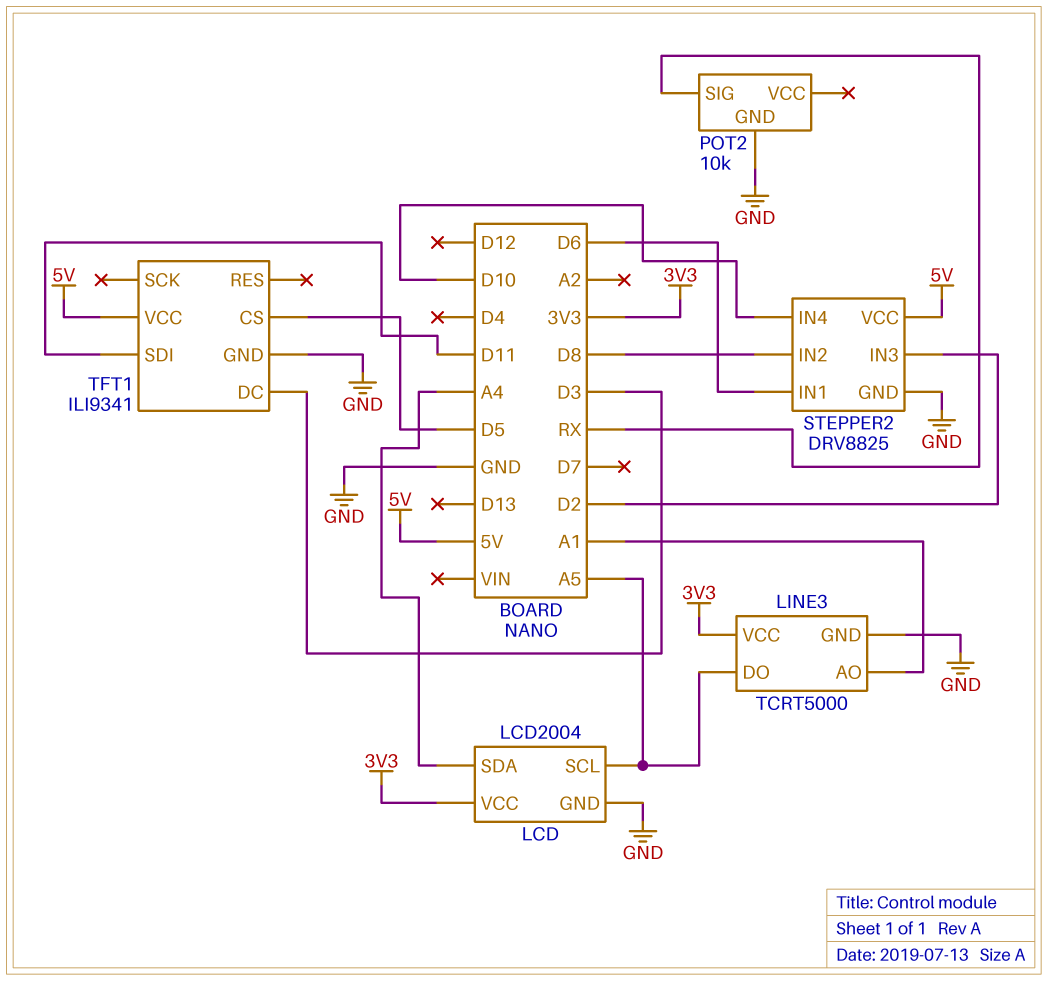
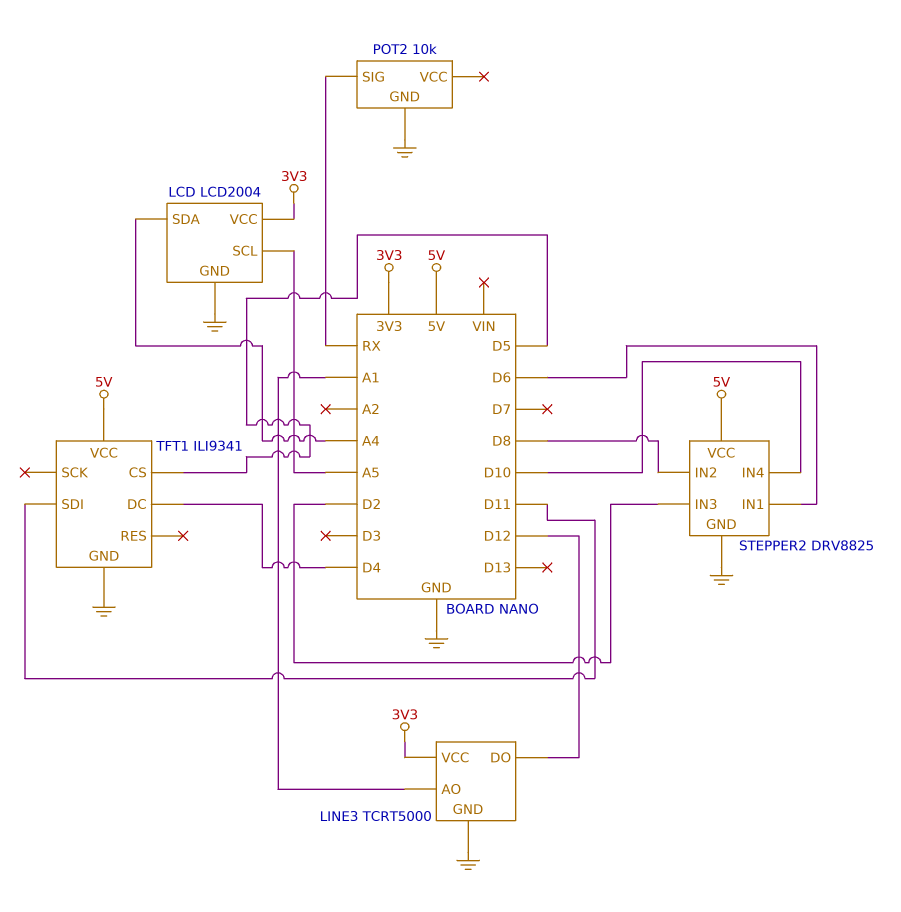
LINE3 pin DO: A5 -> D12
TFT1 pin DC: D3 -> D4

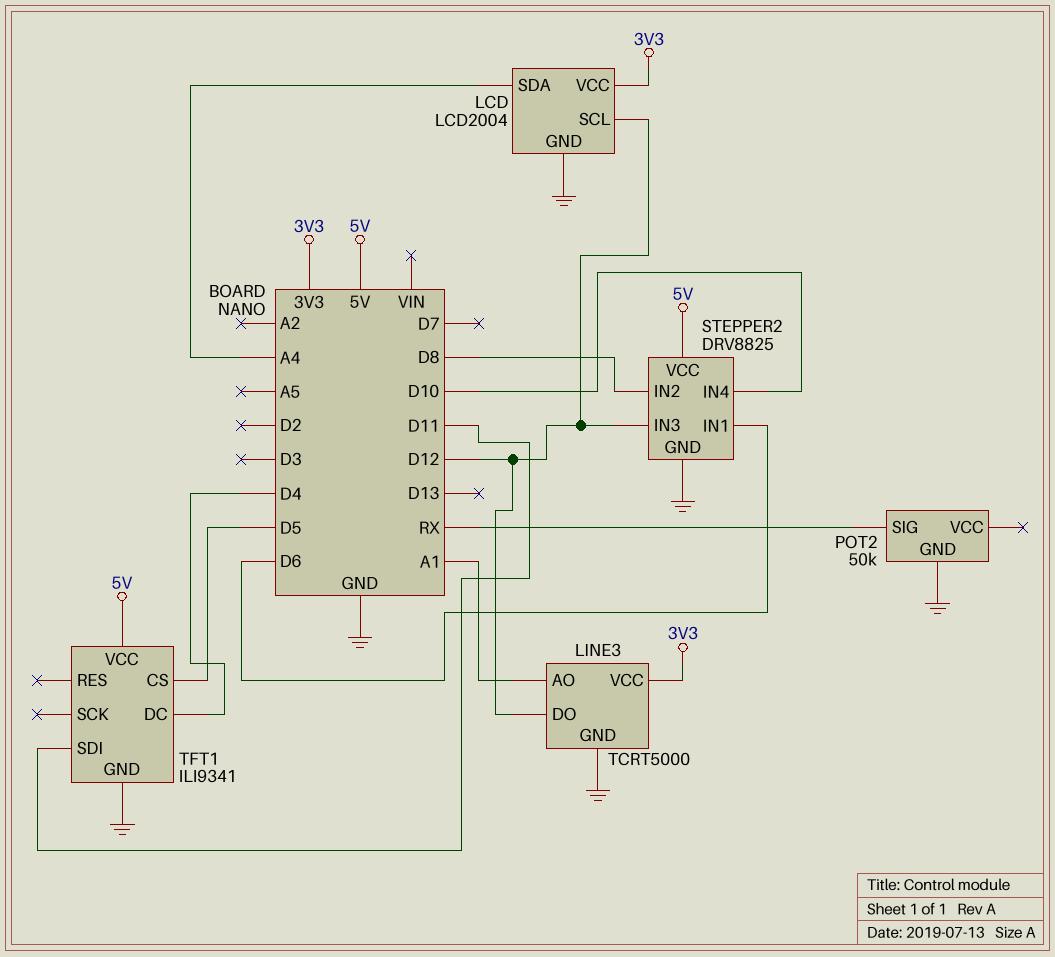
LCD pin SCL: A5 -> D12
POT2: 10k -> 50k
STEPPER2 pin IN3: D2 -> D12

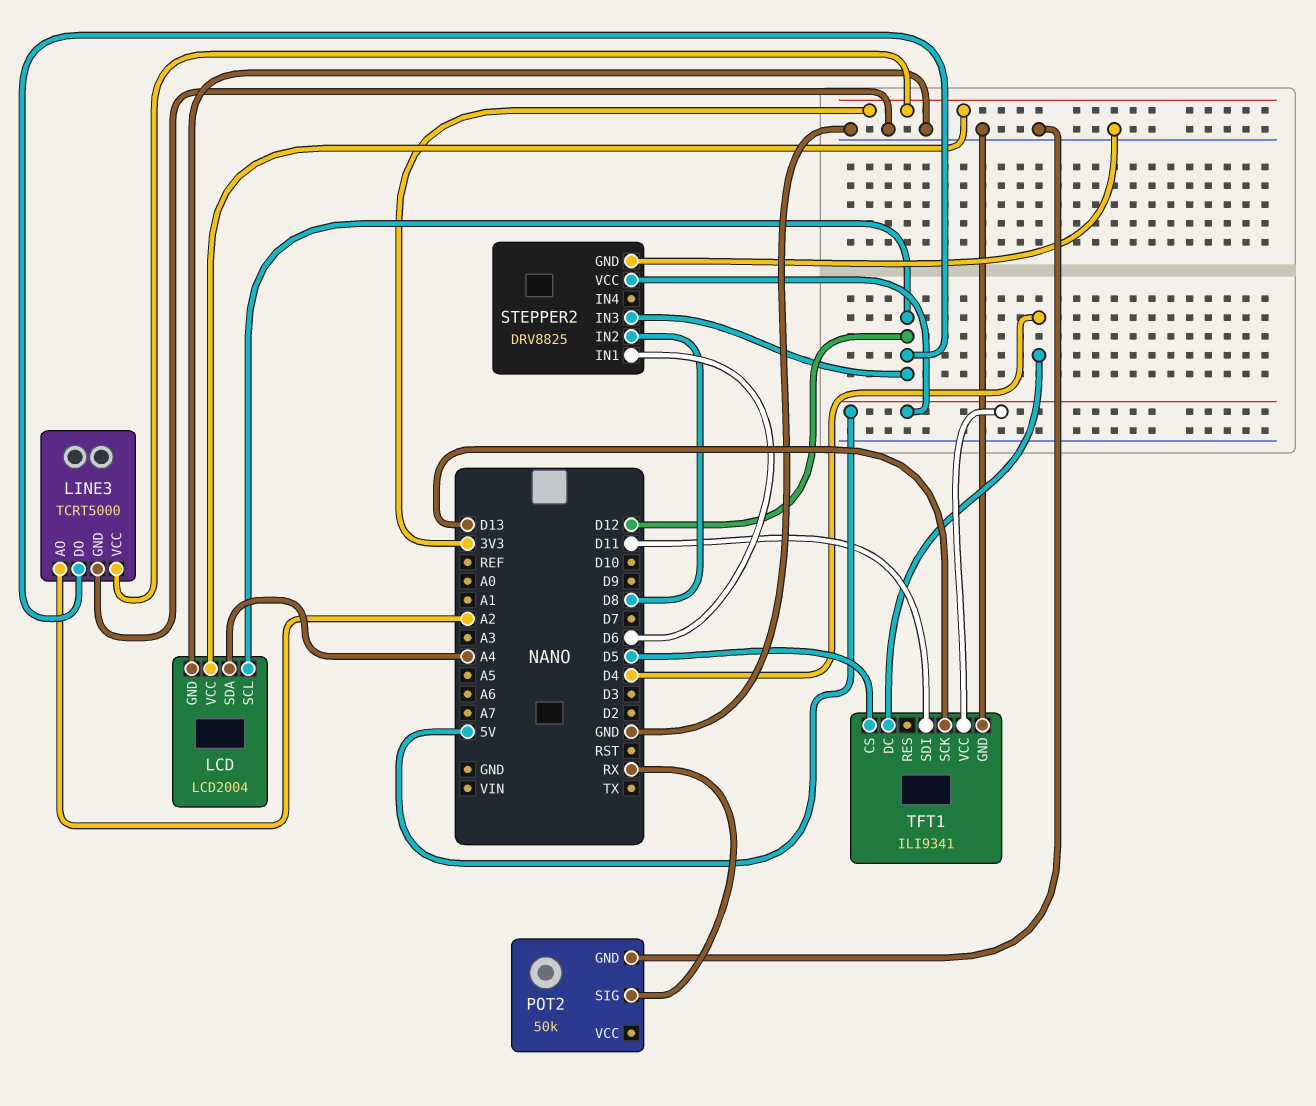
LINE3 pin AO: A1 -> A2
STEPPER2 pin IN4: D10 -> none
TFT1 pin SCK: none -> D13

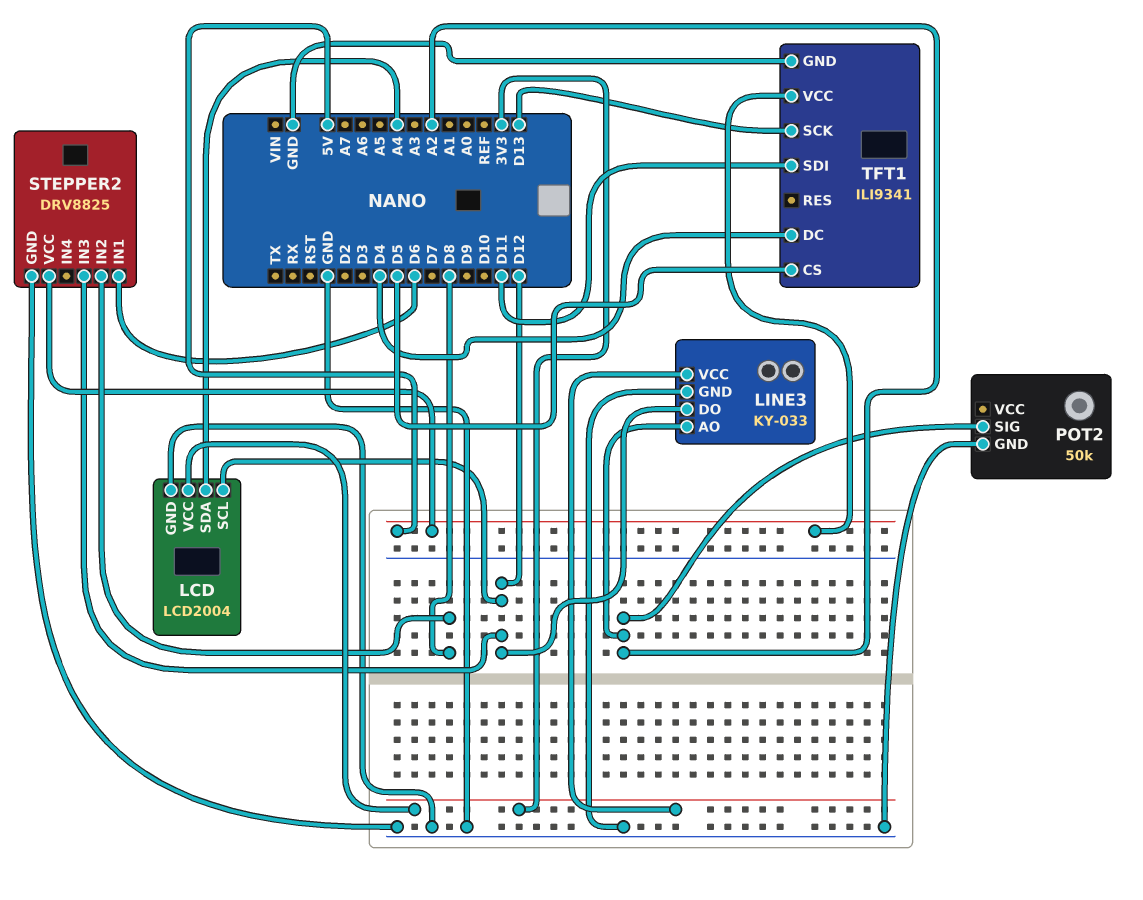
LINE3: TCRT5000 -> KY-033
POT2 pin SIG: RX -> A2

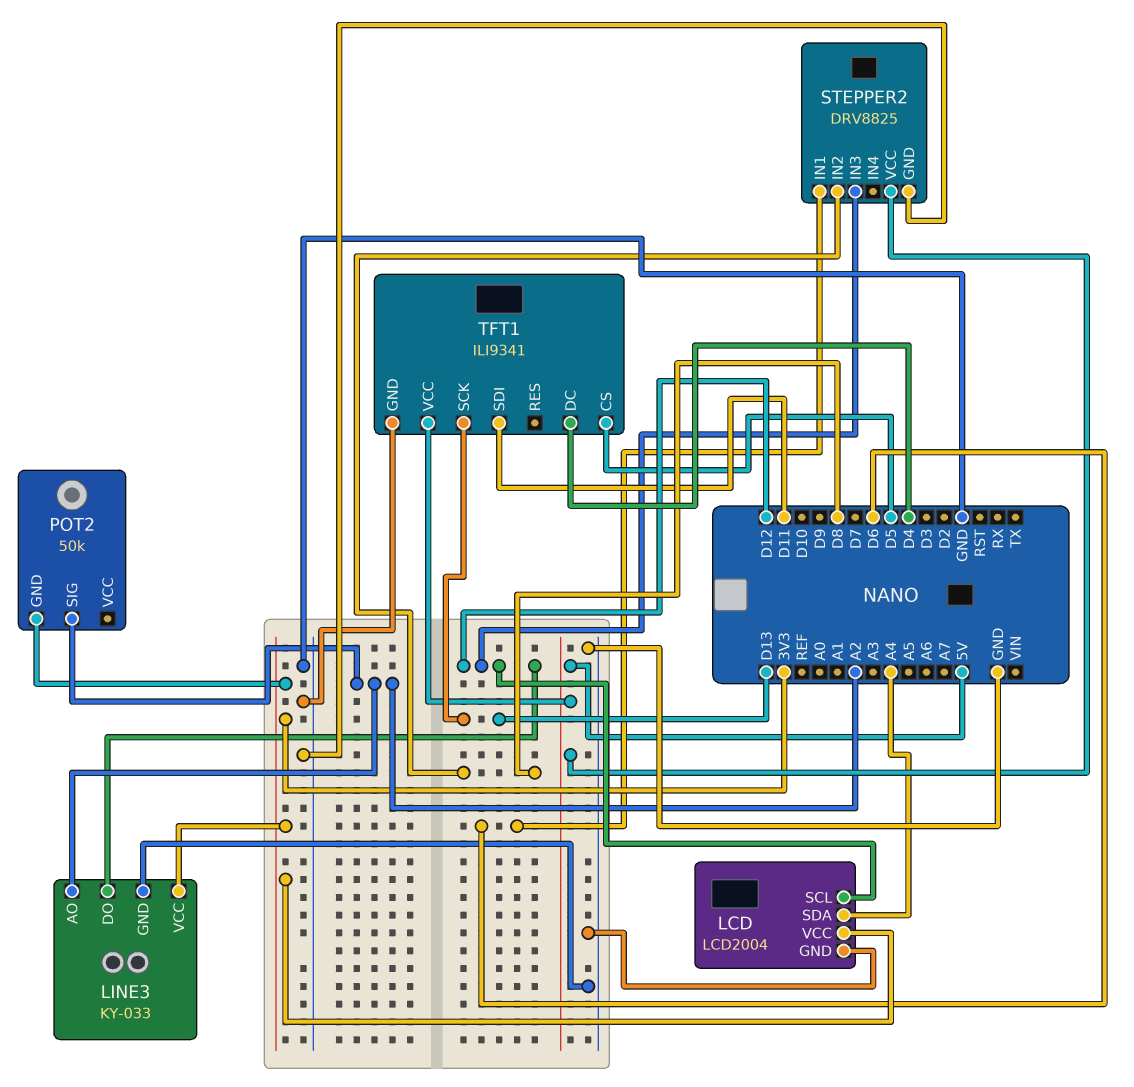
POT2 pin GND: GND -> 3V3

